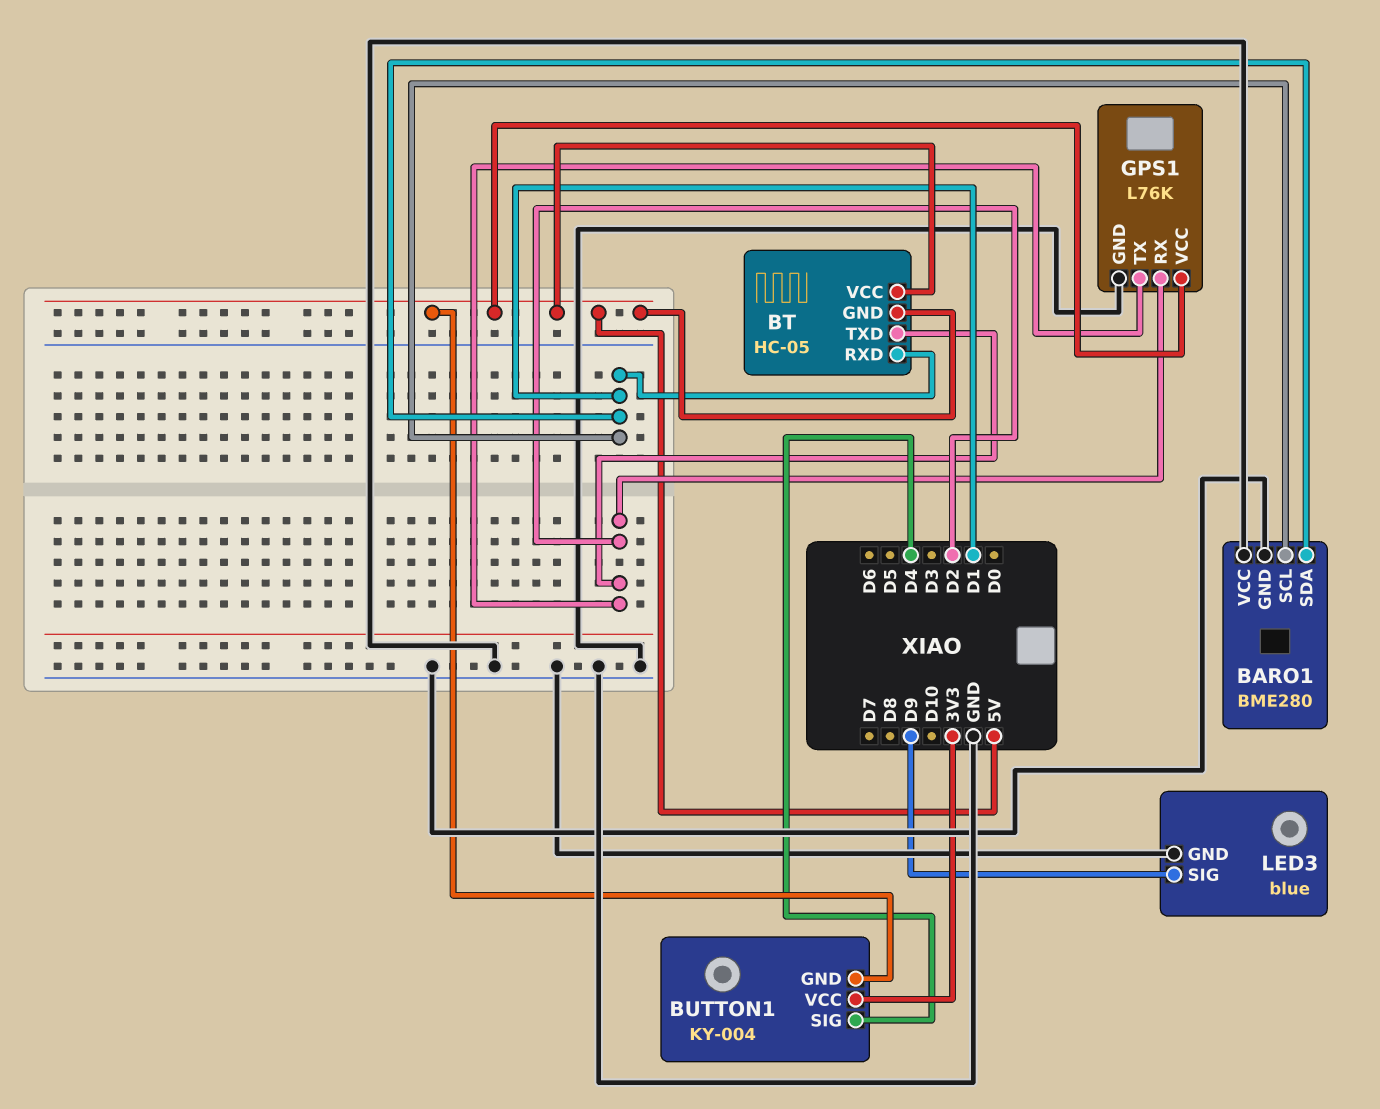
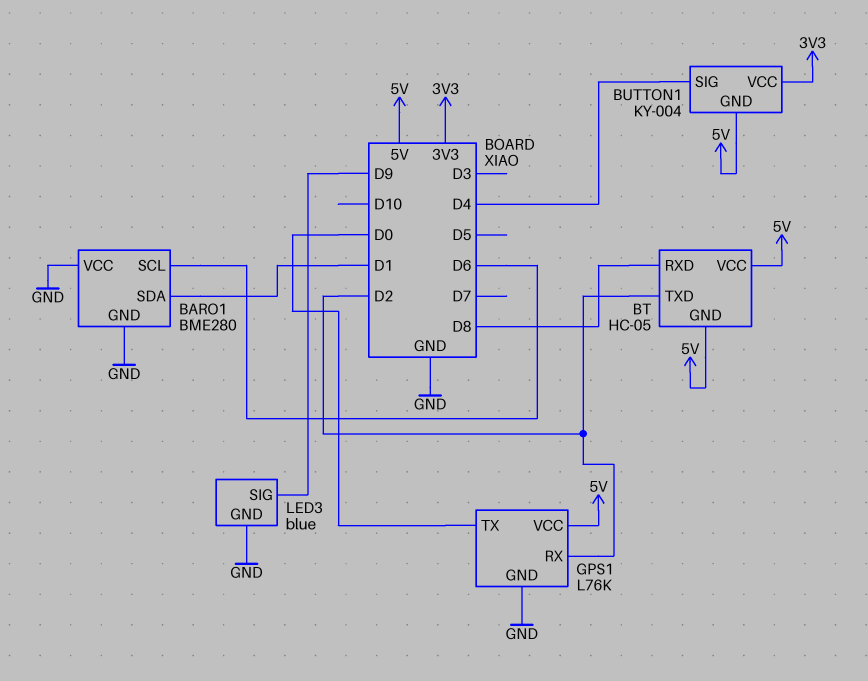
BARO1 pin SCL: D1 -> D6
BT pin RXD: D1 -> D8
GPS1 pin TX: D2 -> D0

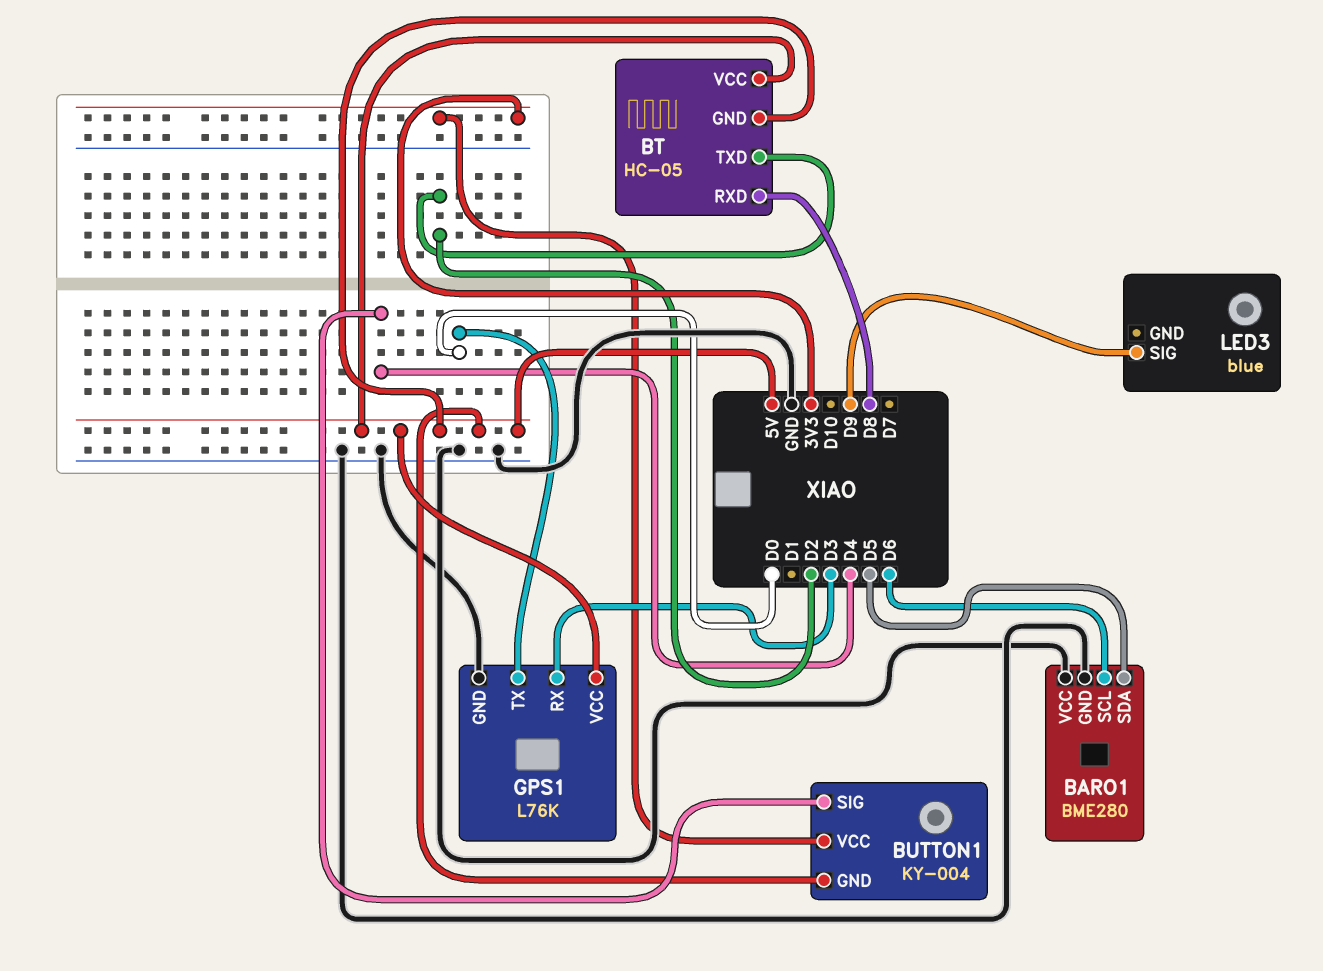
BARO1 pin SDA: D1 -> D5
GPS1 pin RX: D2 -> D3
LED3 pin GND: GND -> none

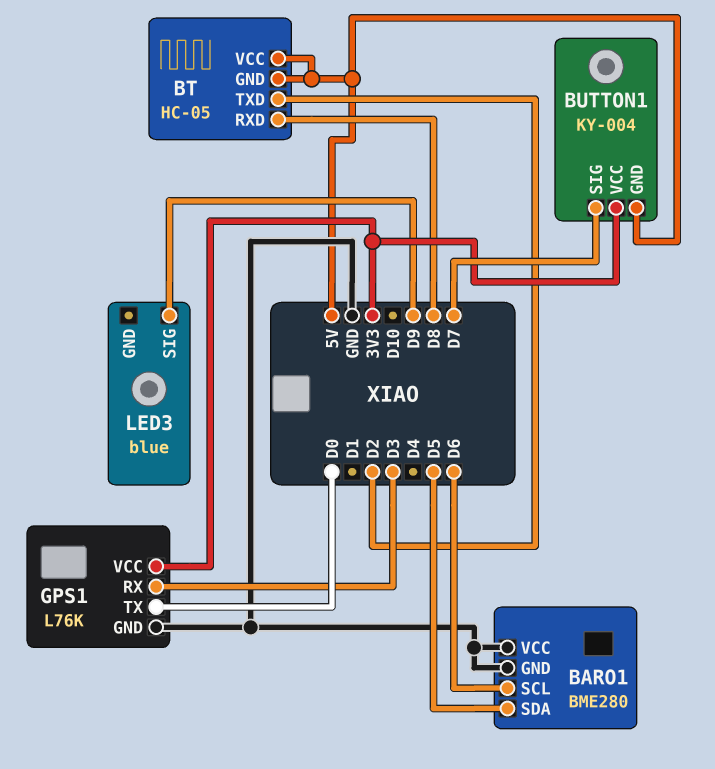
BUTTON1 pin SIG: D4 -> D7
GPS1 pin VCC: 5V -> 3V3

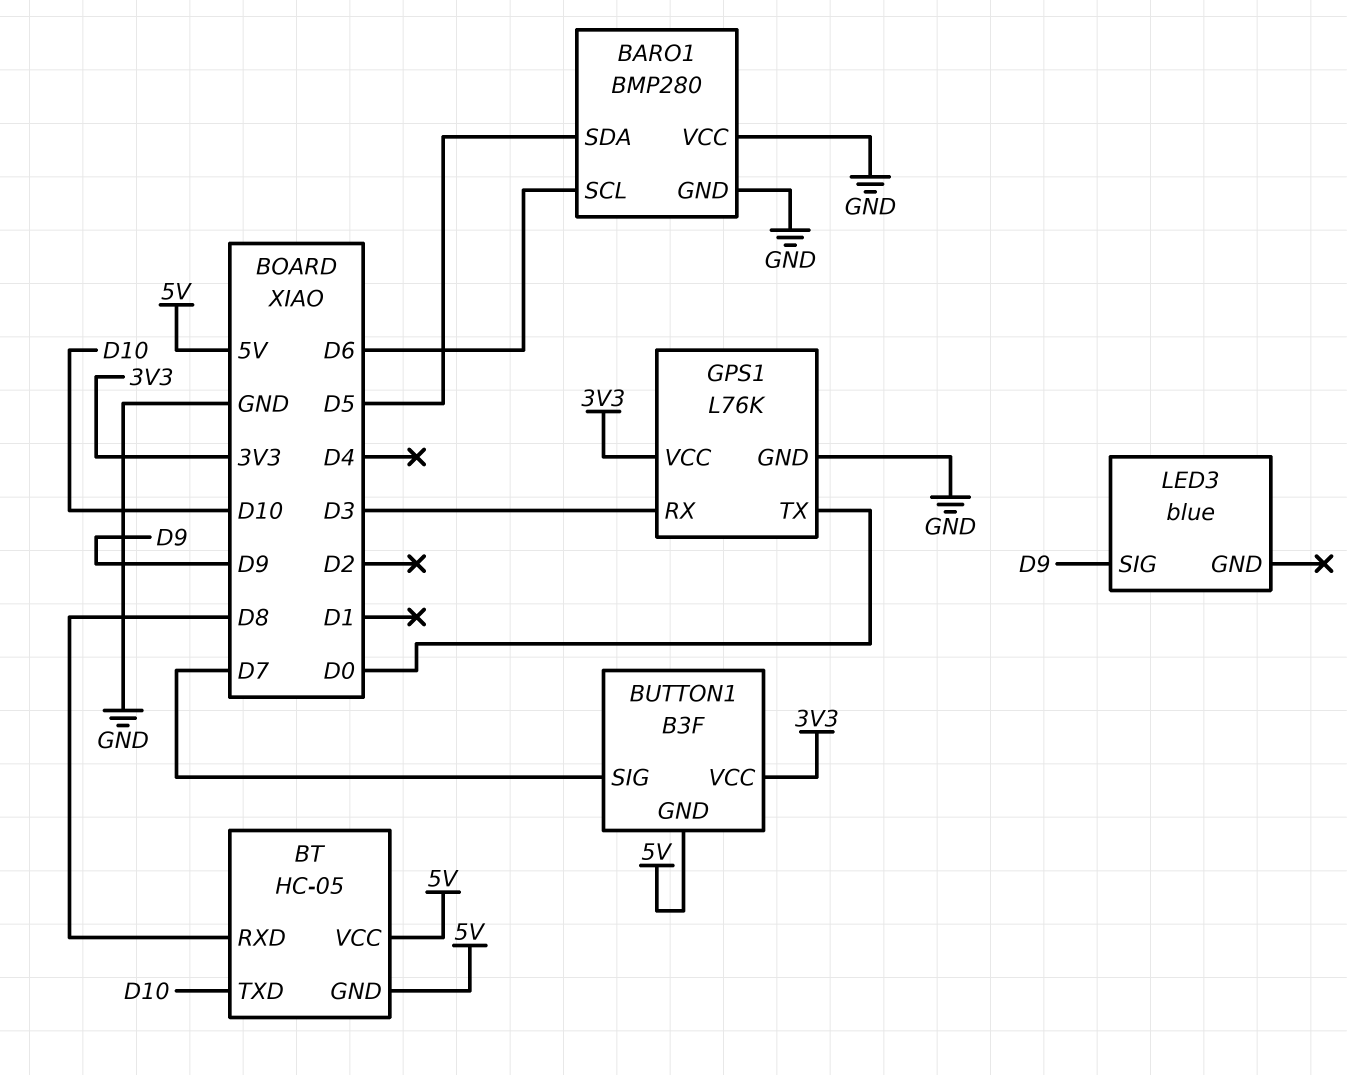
BARO1: BME280 -> BMP280
BT pin TXD: D2 -> D10
BUTTON1: KY-004 -> B3F

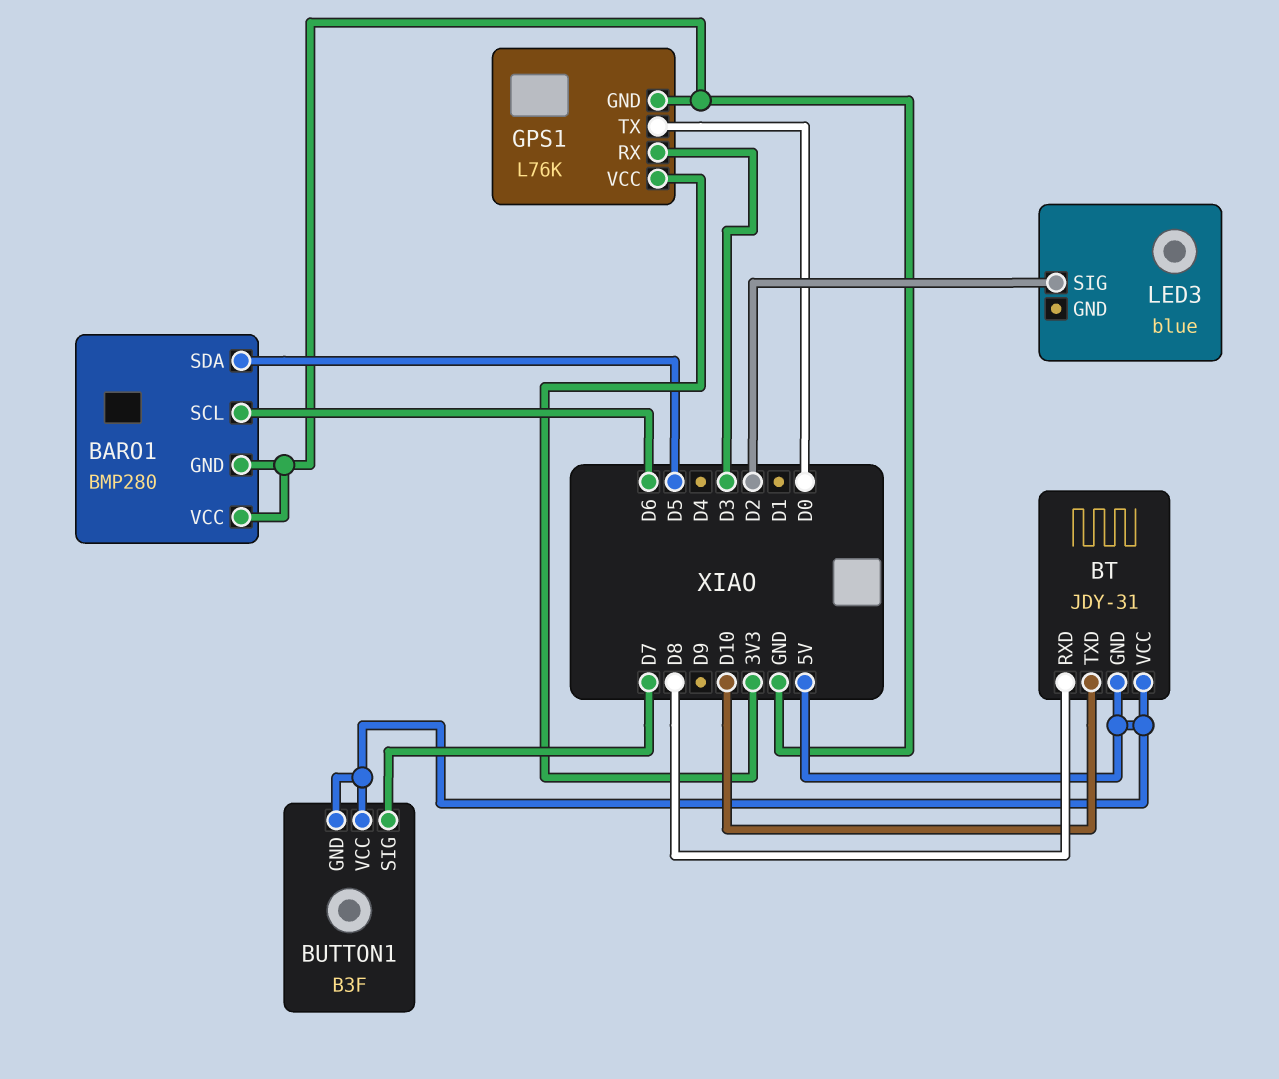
BT: HC-05 -> JDY-31
BUTTON1 pin VCC: 3V3 -> 5V
LED3 pin SIG: D9 -> D2

